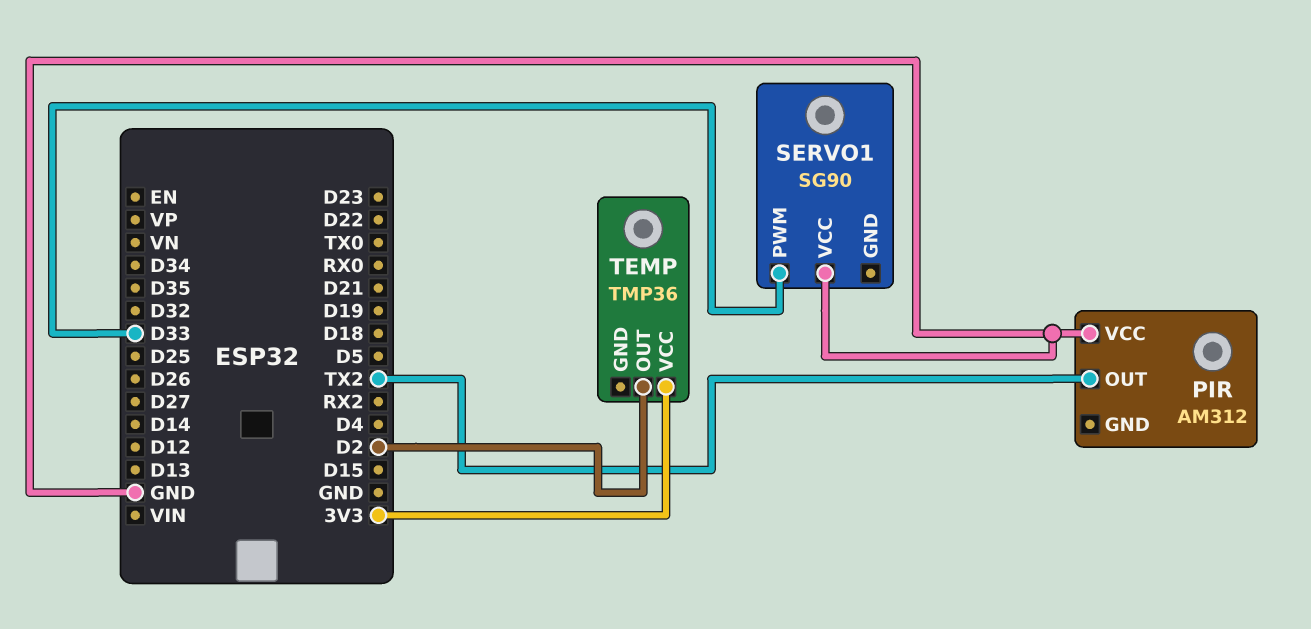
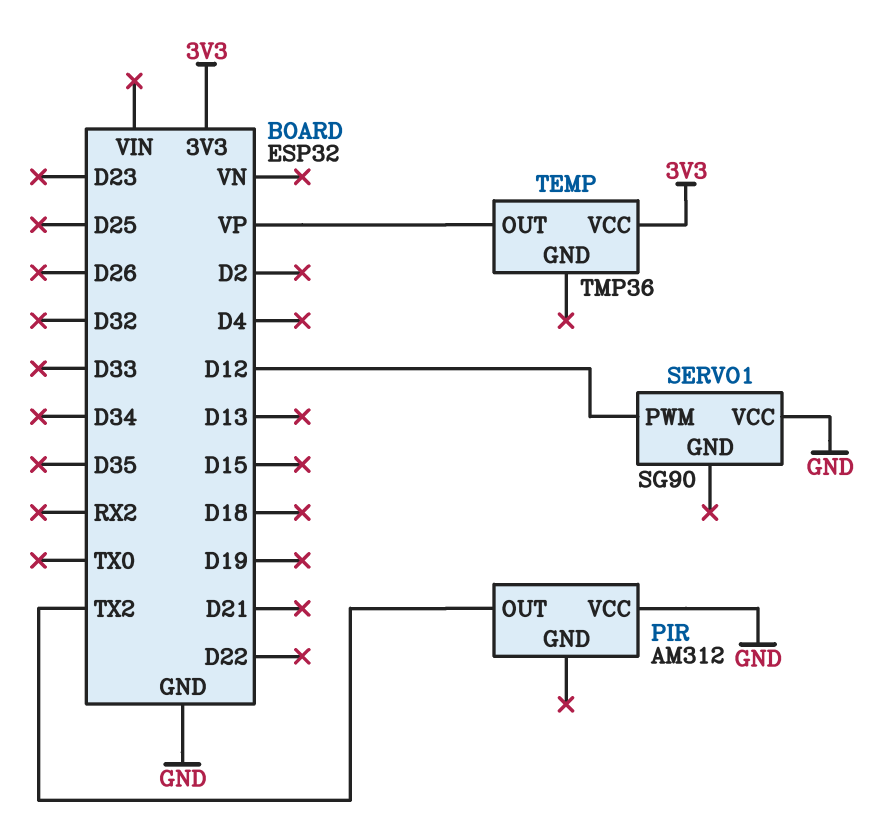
SERVO1 pin PWM: D33 -> D12
TEMP pin OUT: D2 -> VP

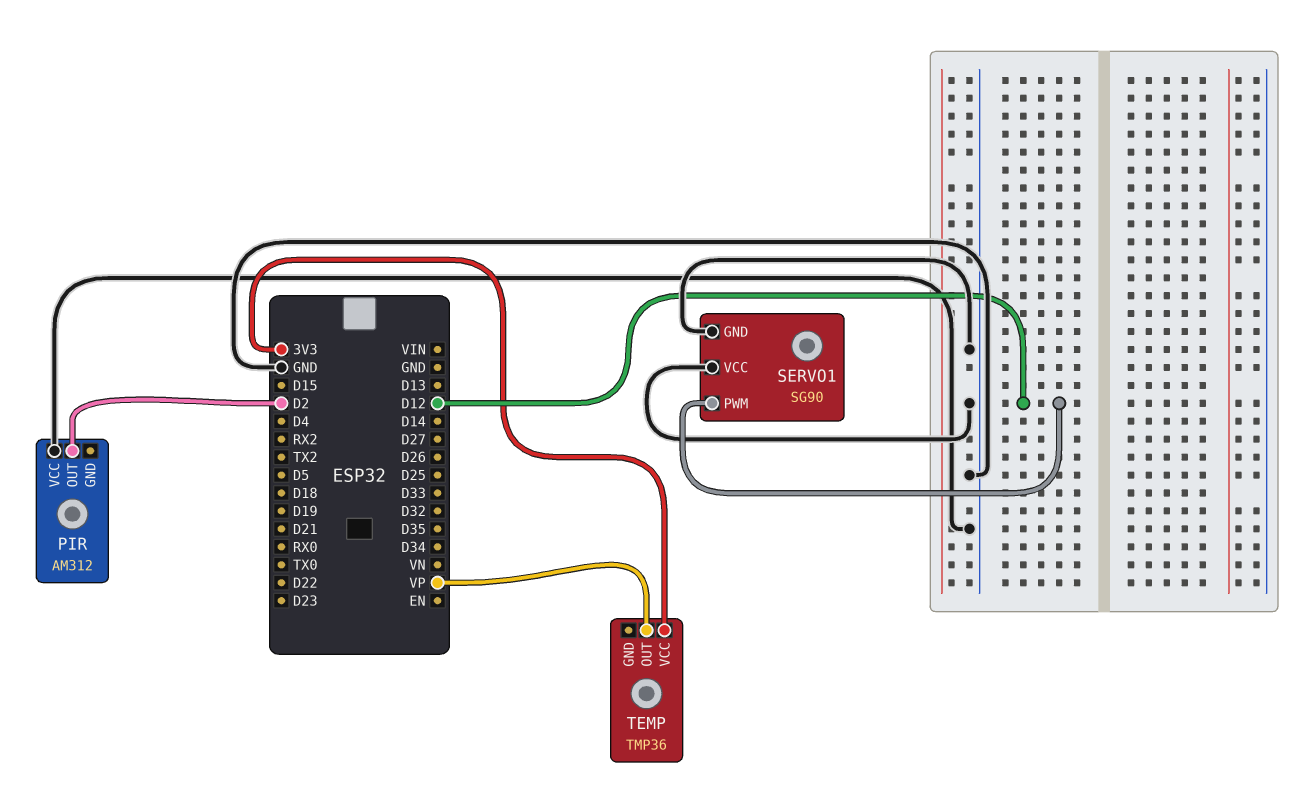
PIR pin OUT: TX2 -> D2
SERVO1 pin GND: none -> GND

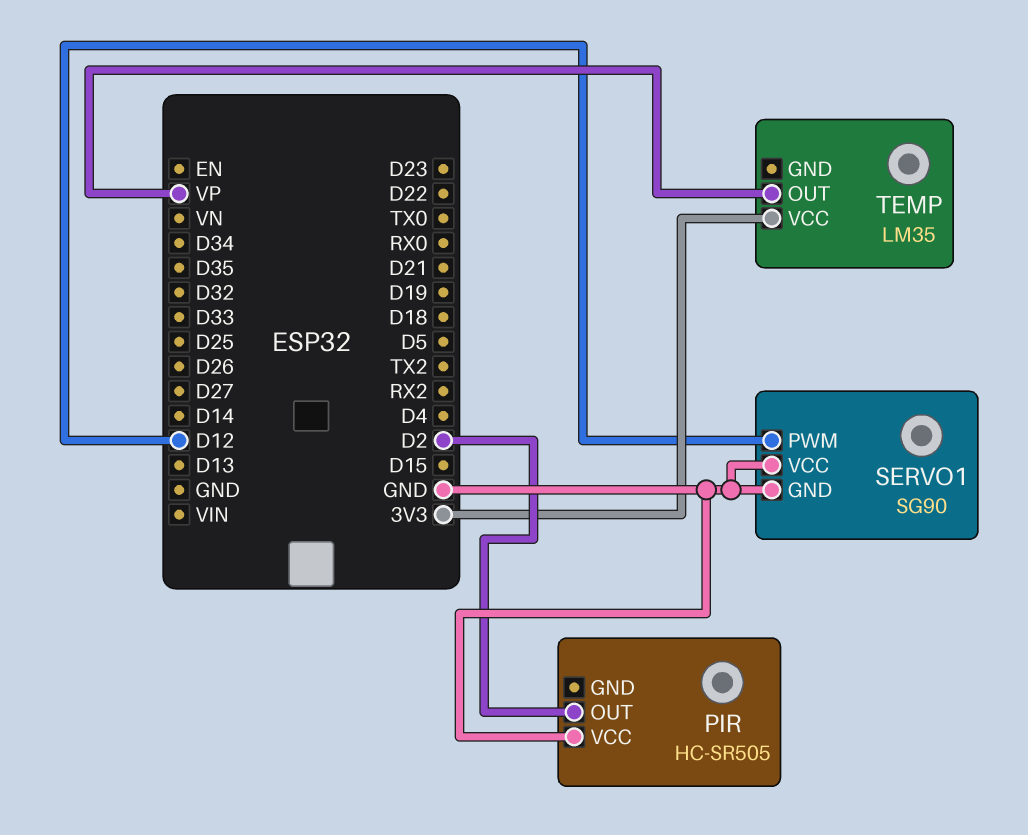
PIR: AM312 -> HC-SR505
TEMP: TMP36 -> LM35

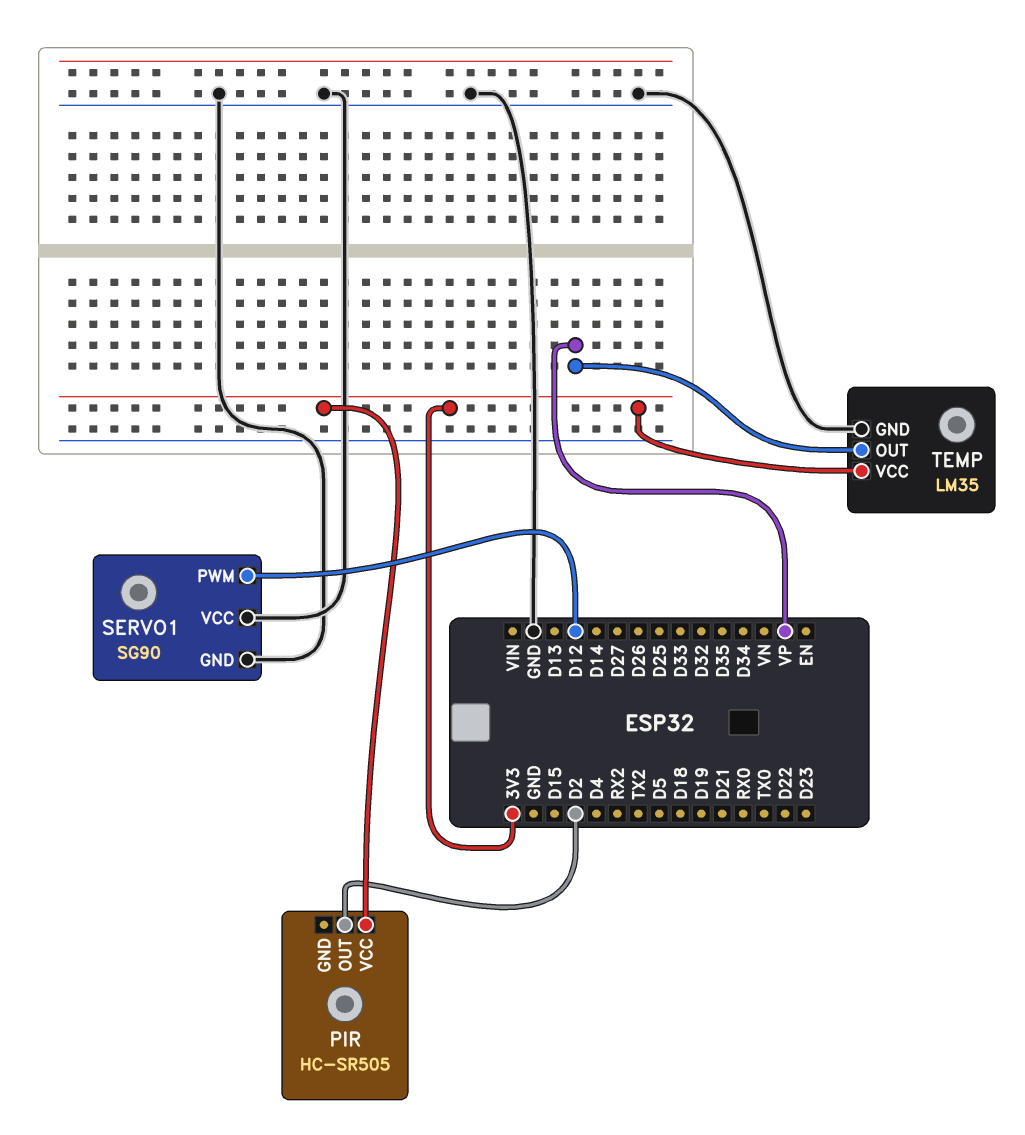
PIR pin VCC: GND -> 3V3
TEMP pin GND: none -> GND

